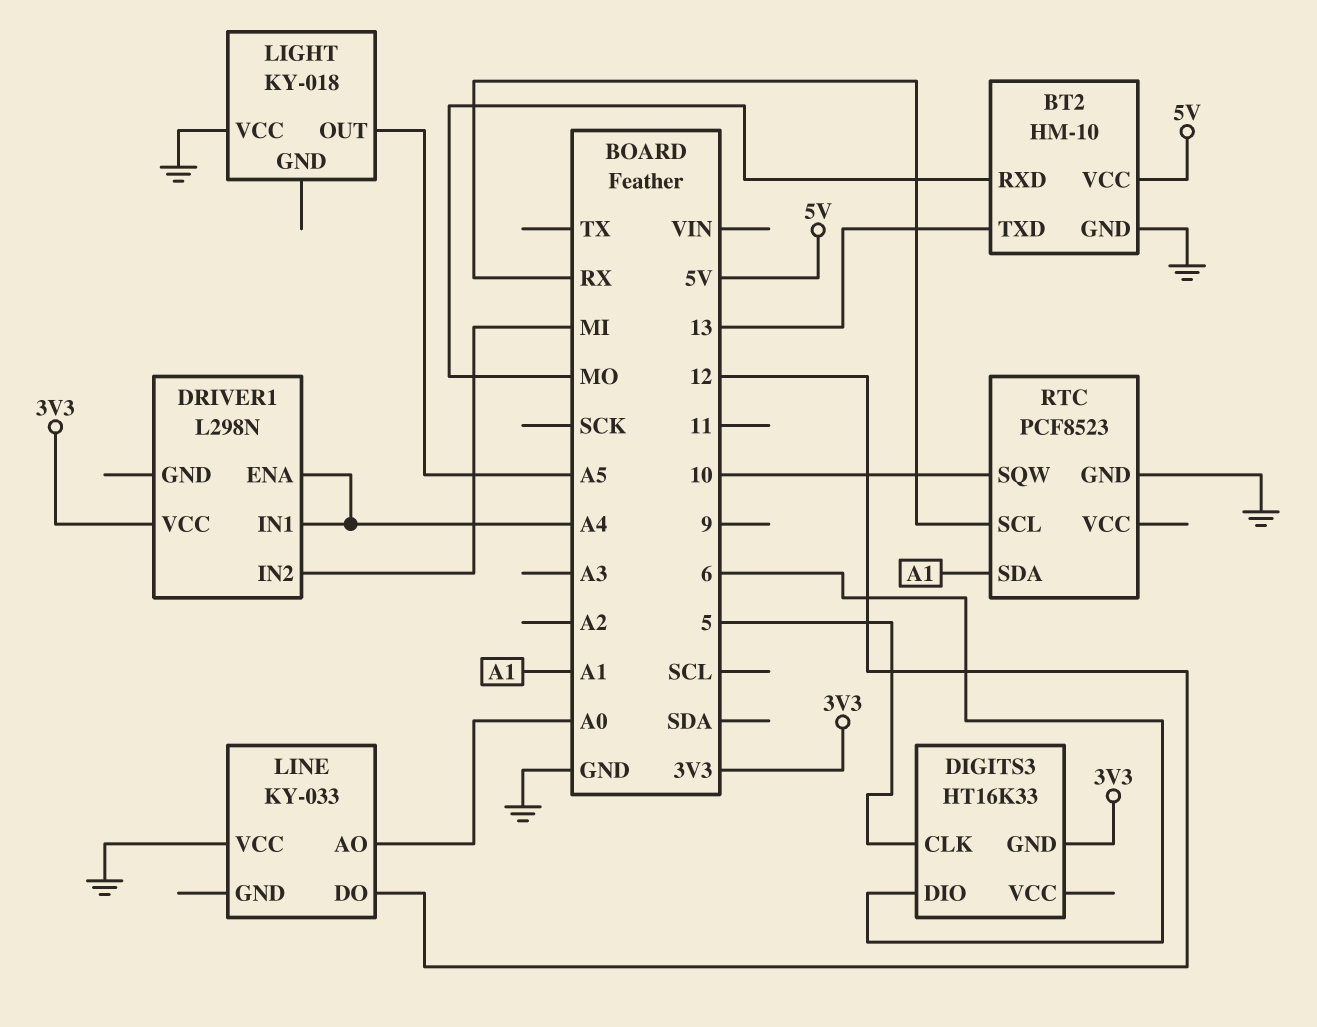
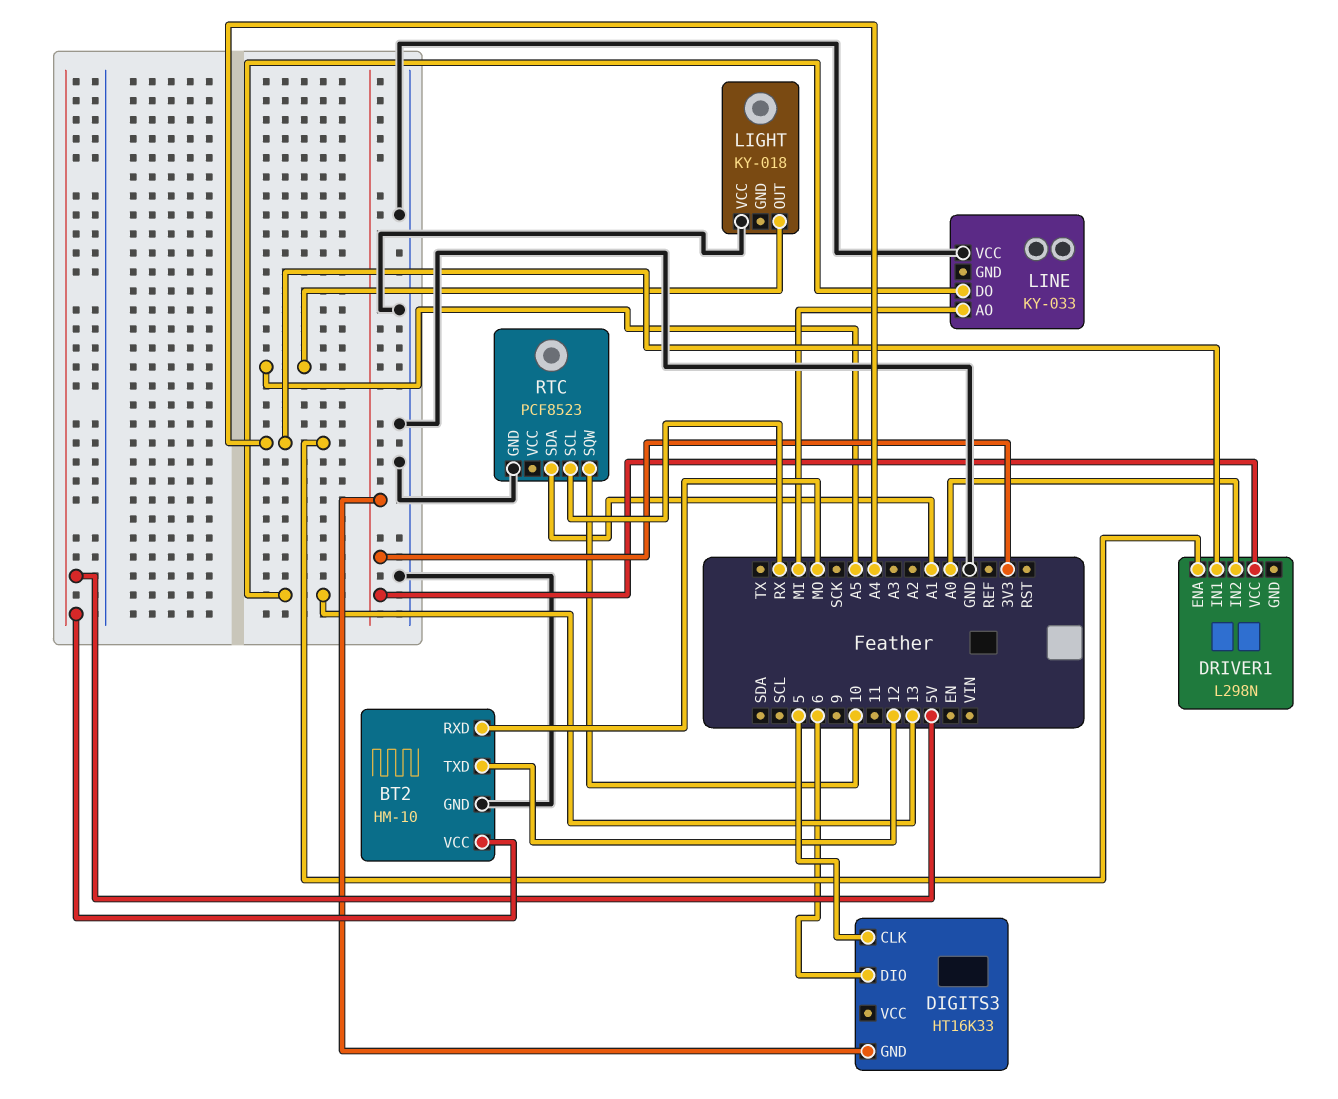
BT2 pin TXD: 13 -> 12
DRIVER1 pin IN2: MI -> A0
LINE pin AO: A0 -> MI
LINE pin DO: 12 -> 13

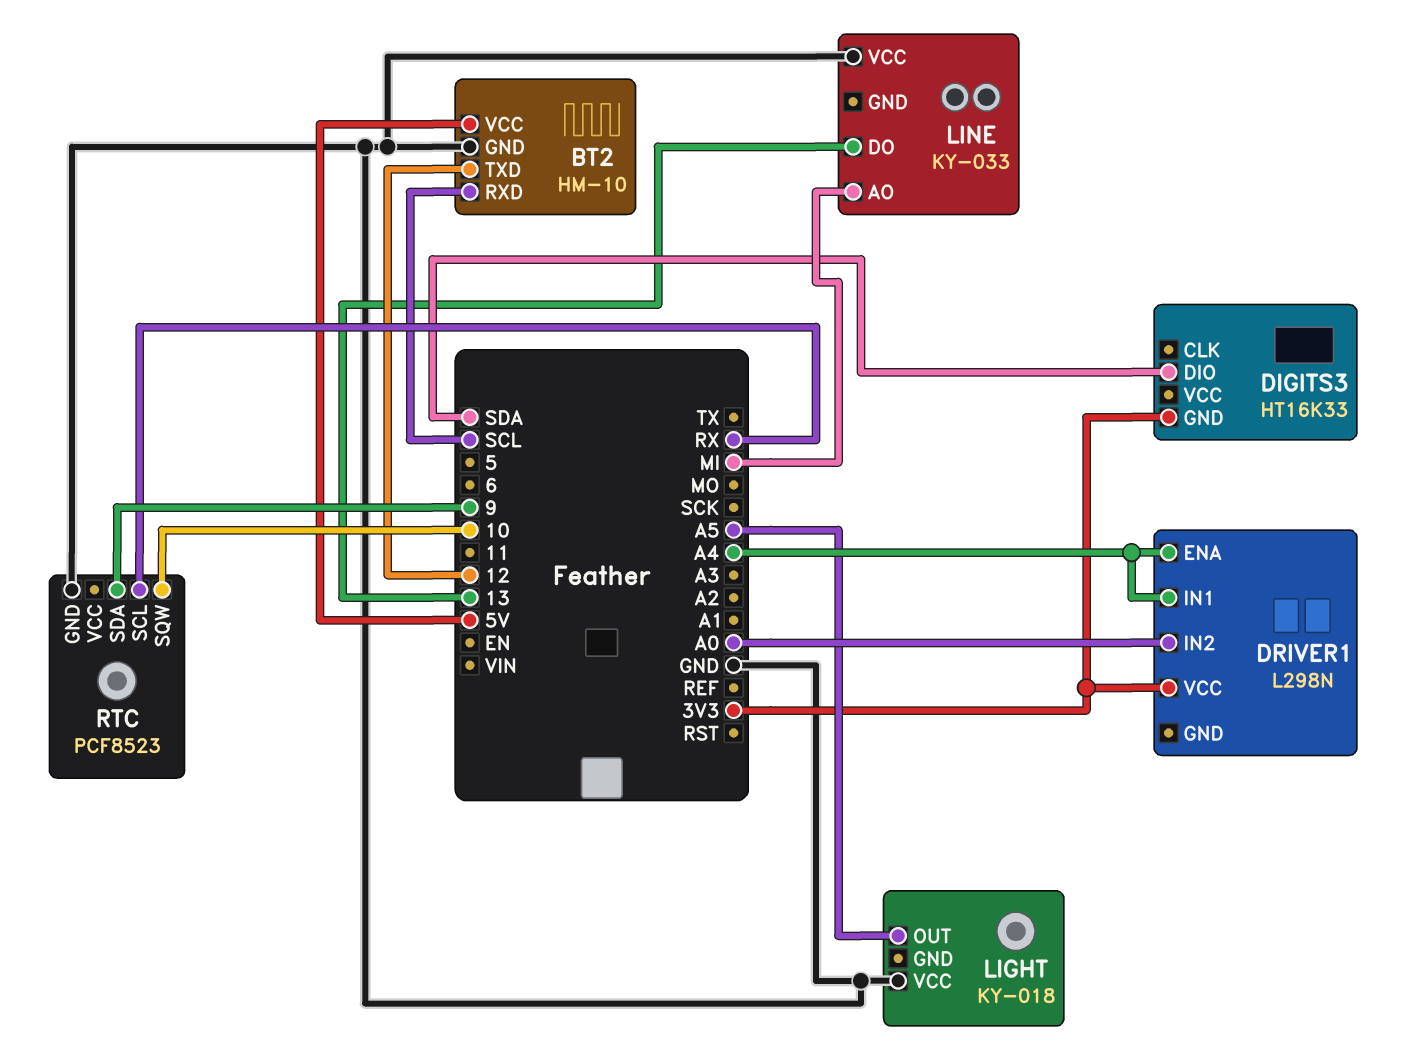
BT2 pin RXD: MO -> SCL
DIGITS3 pin CLK: 5 -> none
DIGITS3 pin DIO: 6 -> SDA
RTC pin SDA: A1 -> 9

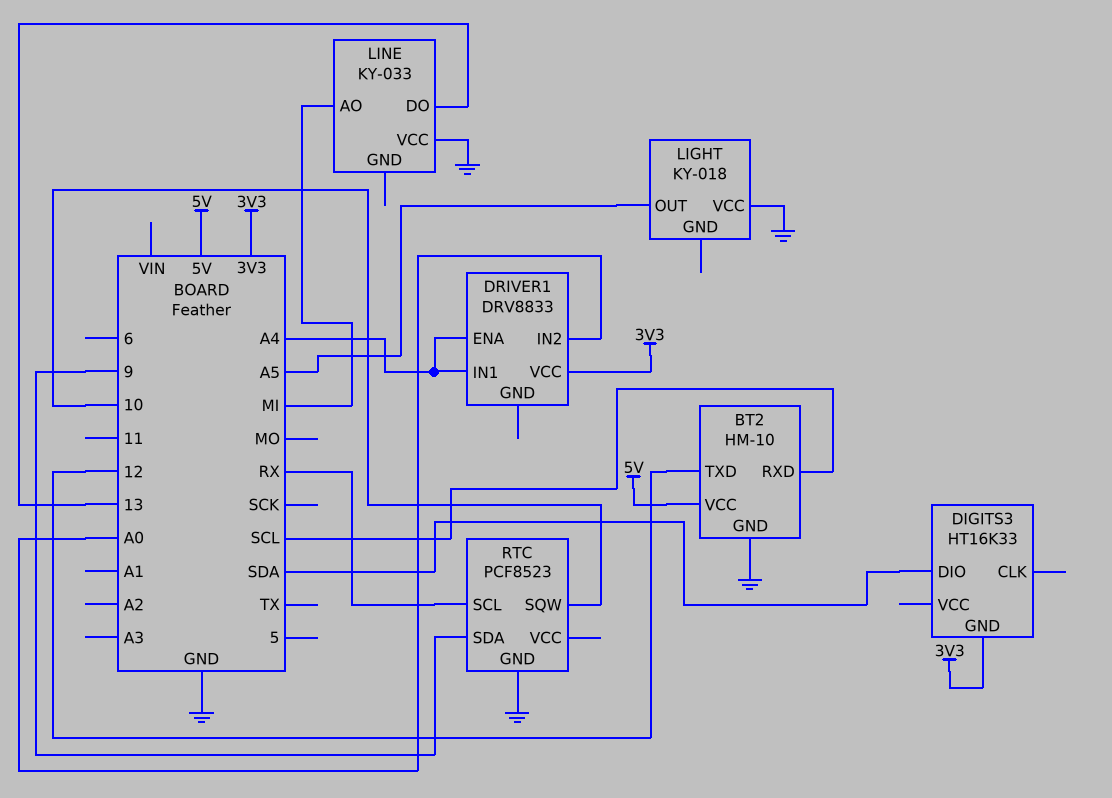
DRIVER1: L298N -> DRV8833

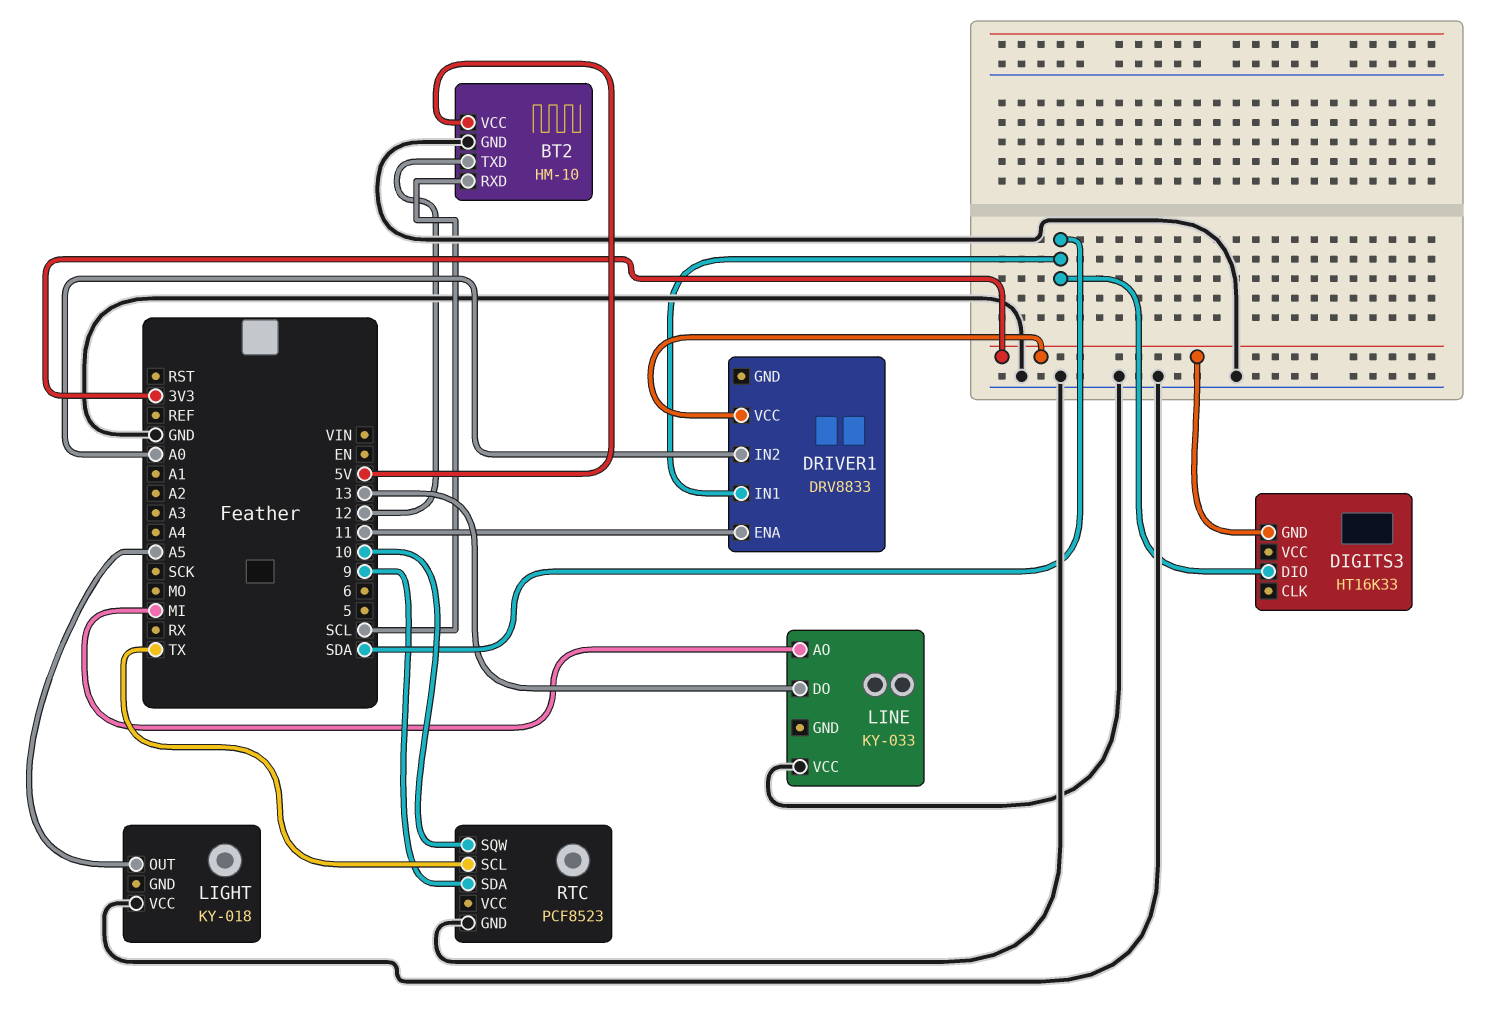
DRIVER1 pin ENA: A4 -> 11
DRIVER1 pin IN1: A4 -> SDA
RTC pin SCL: RX -> TX

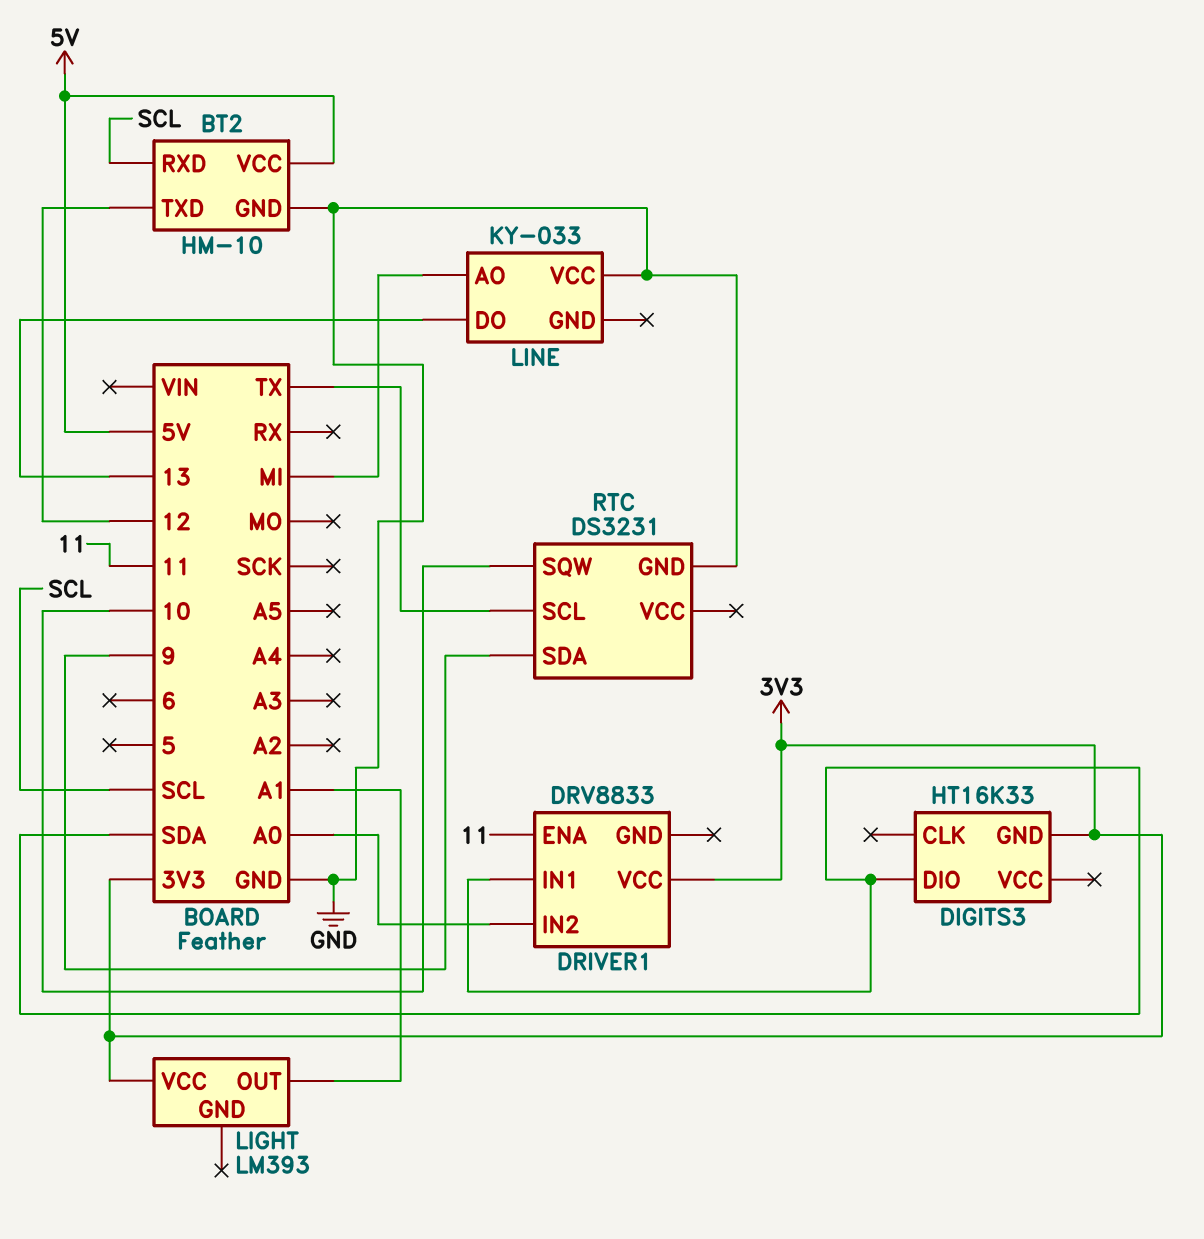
LIGHT: KY-018 -> LM393
LIGHT pin OUT: A5 -> A1
LIGHT pin VCC: GND -> 3V3
RTC: PCF8523 -> DS3231

